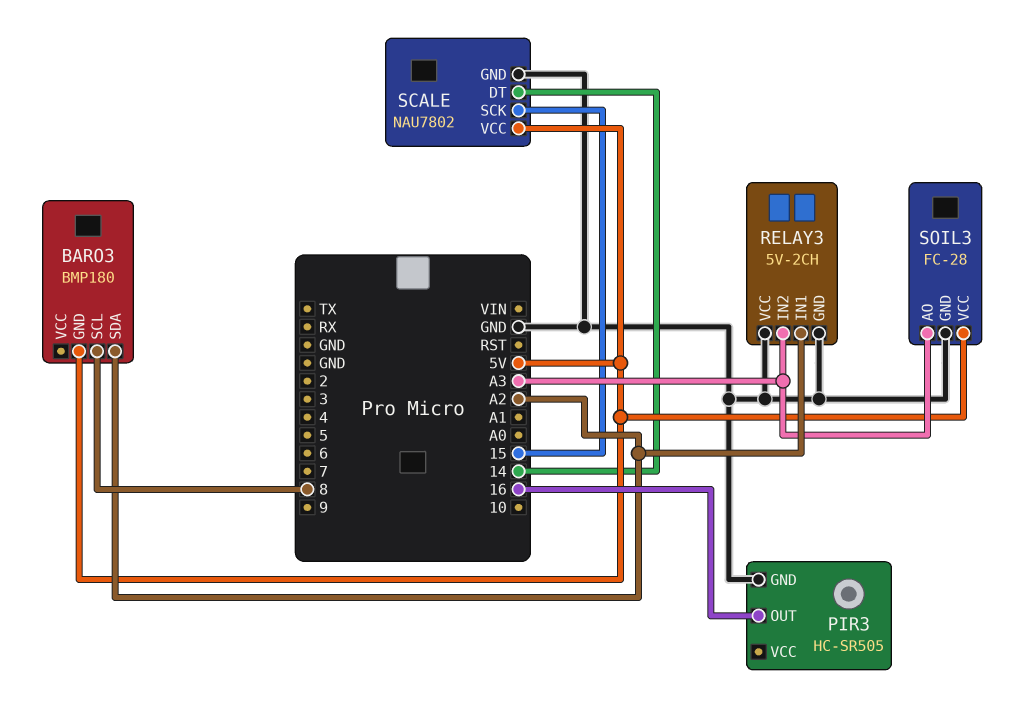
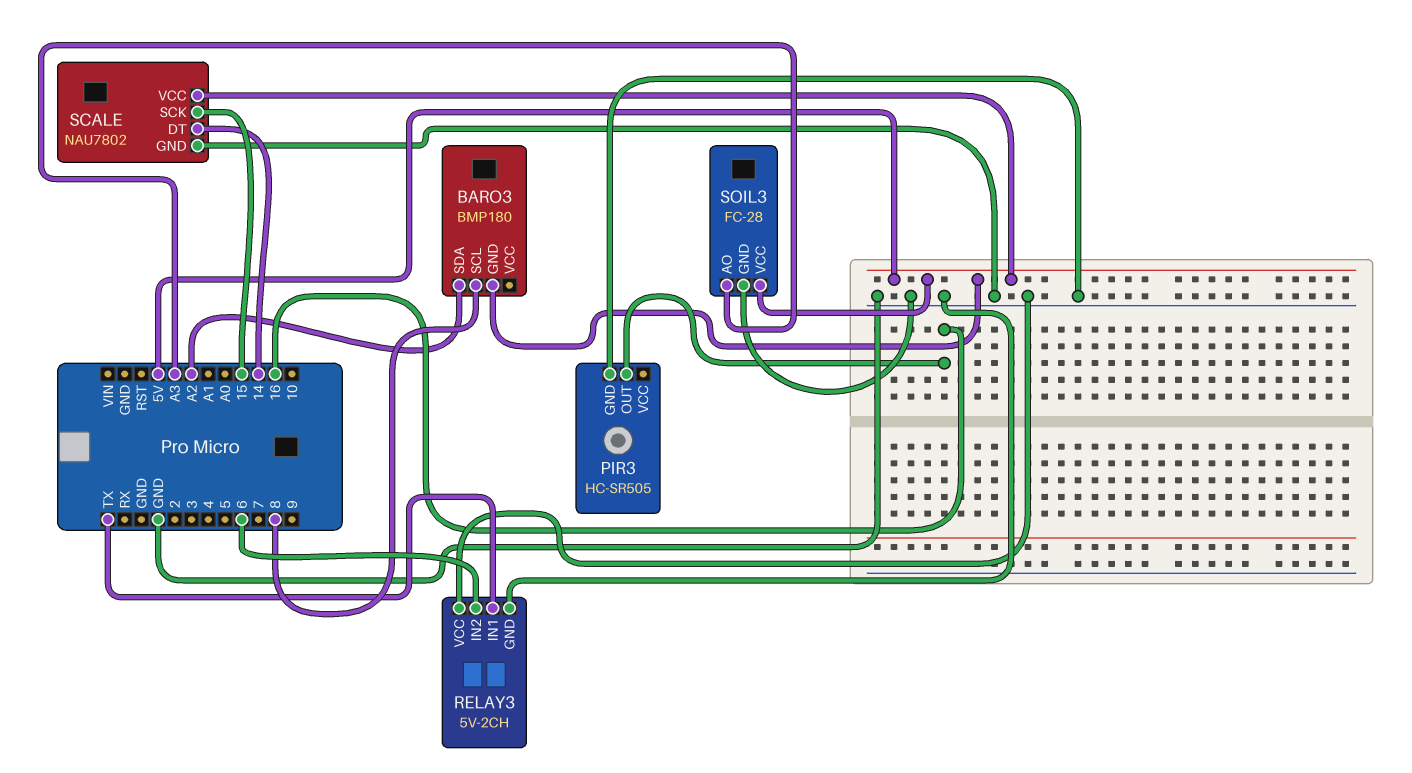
RELAY3 pin IN1: A2 -> TX
RELAY3 pin IN2: A3 -> 6

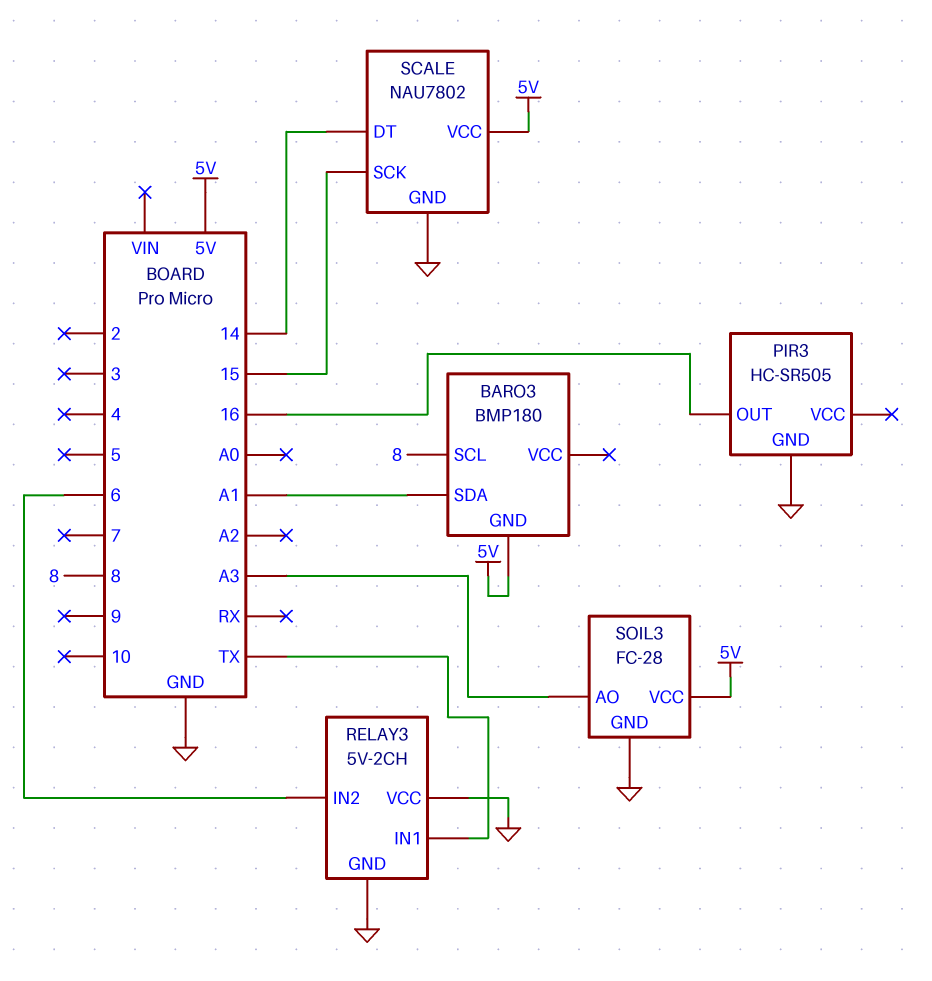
BARO3 pin SDA: A2 -> A1

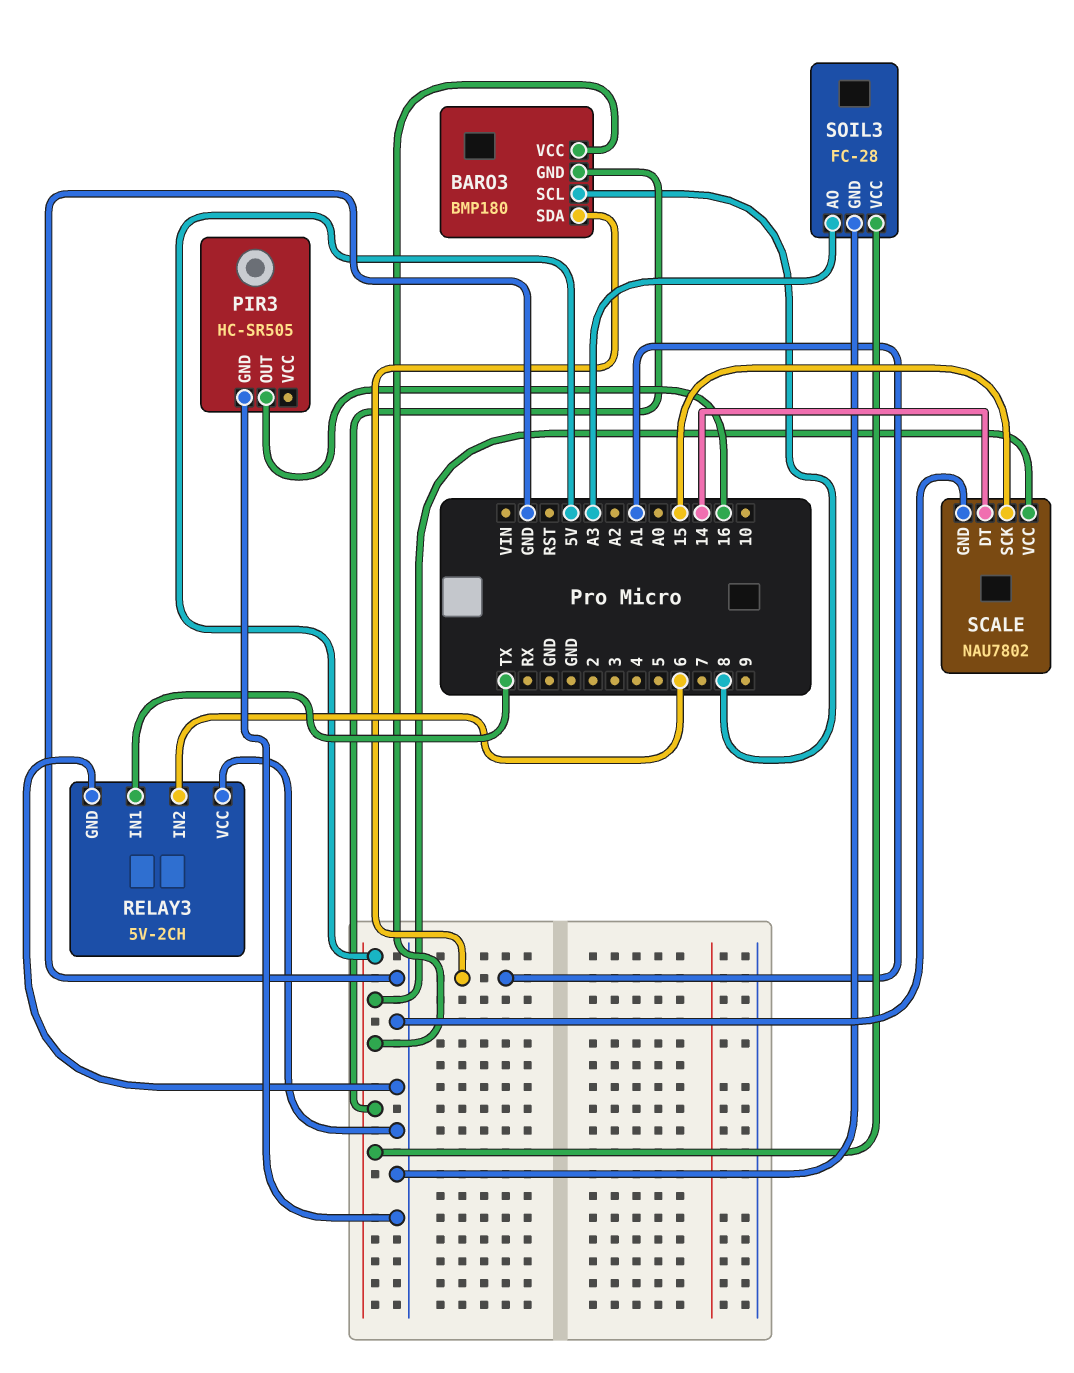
BARO3 pin VCC: none -> 5V

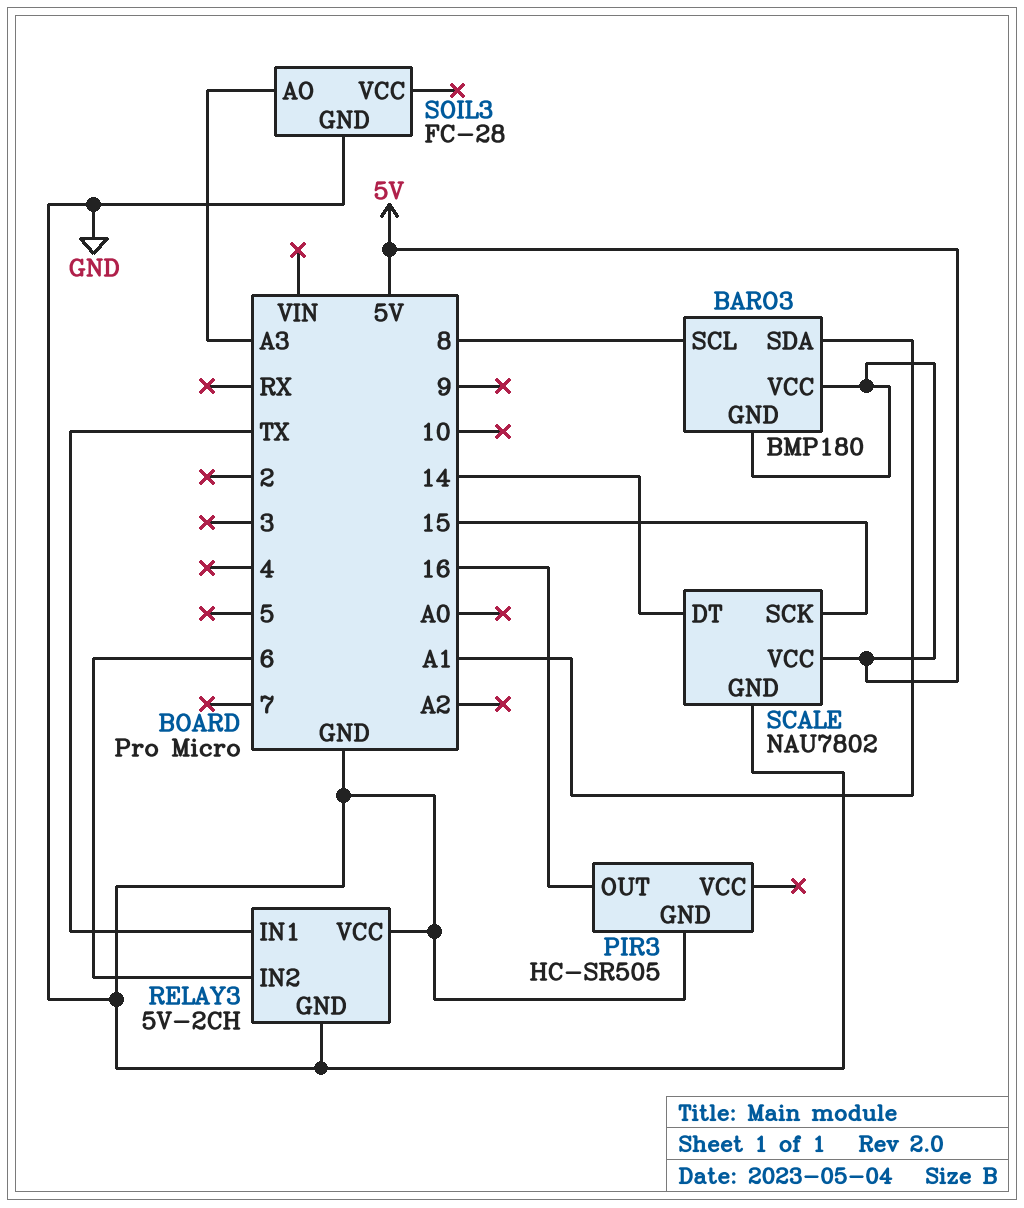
SOIL3 pin VCC: 5V -> none

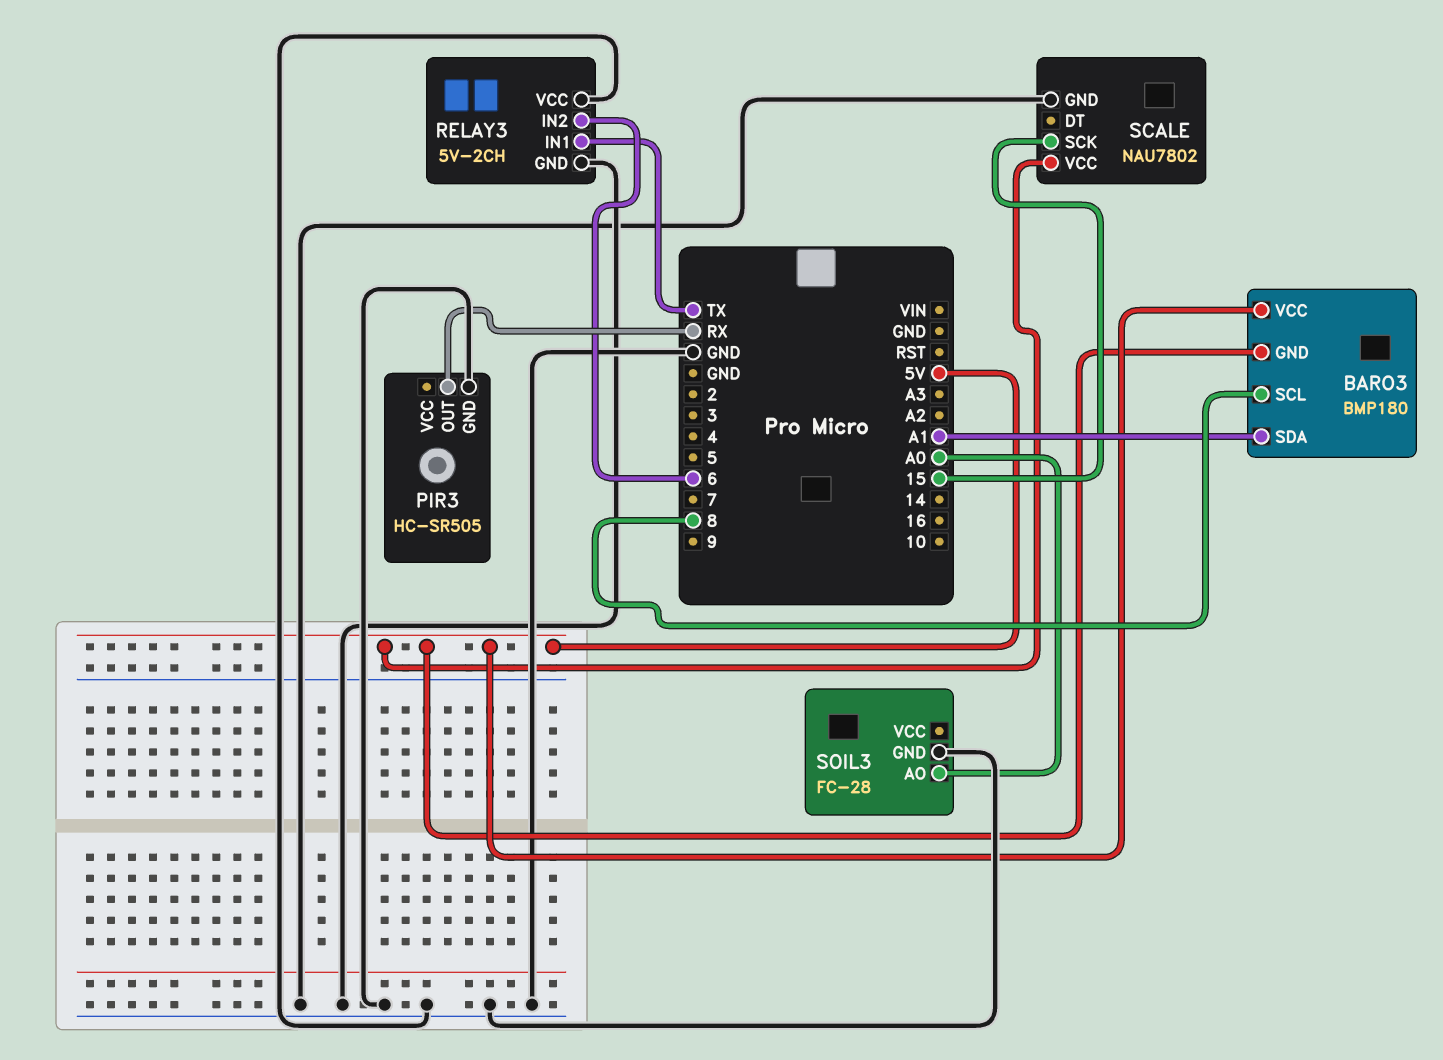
PIR3 pin OUT: 16 -> RX
SCALE pin DT: 14 -> none
SOIL3 pin AO: A3 -> A0

